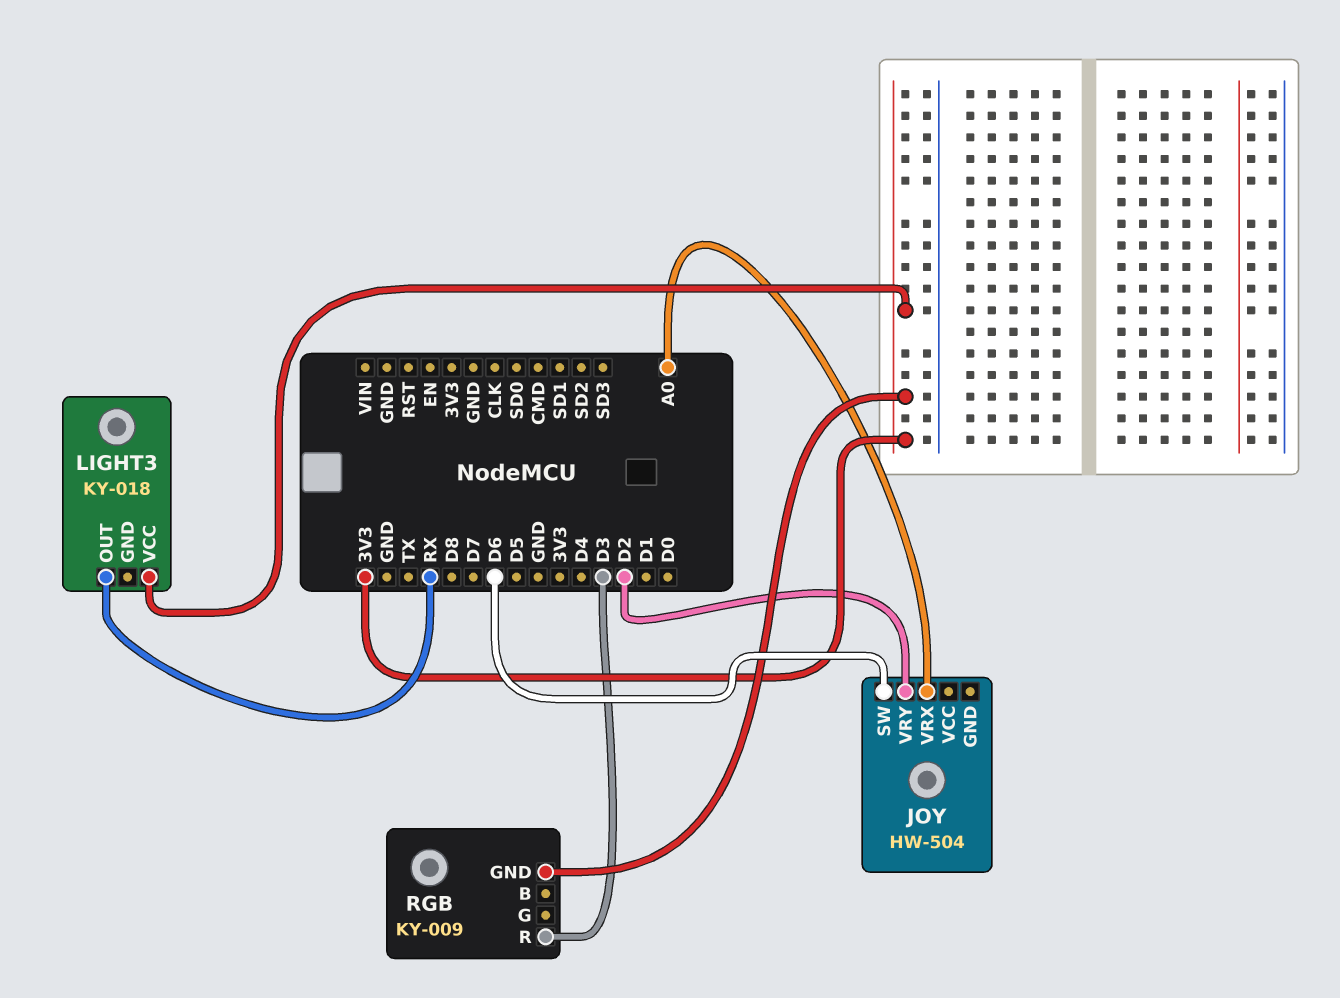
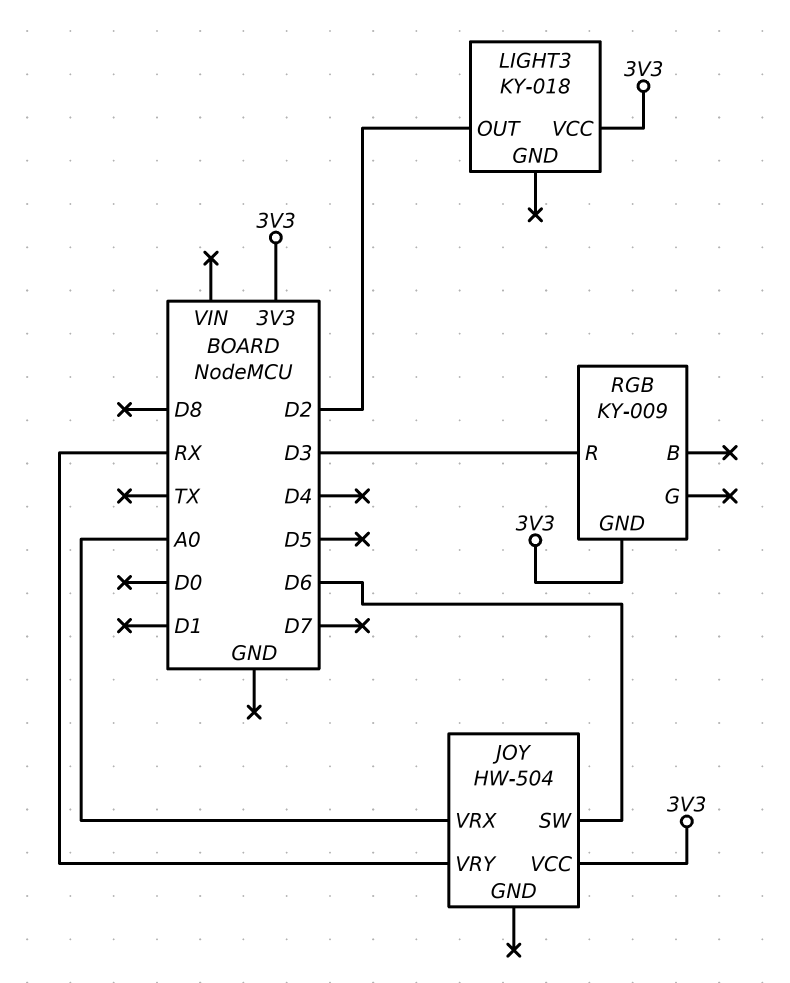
JOY pin VCC: none -> 3V3
JOY pin VRY: D2 -> RX
LIGHT3 pin OUT: RX -> D2

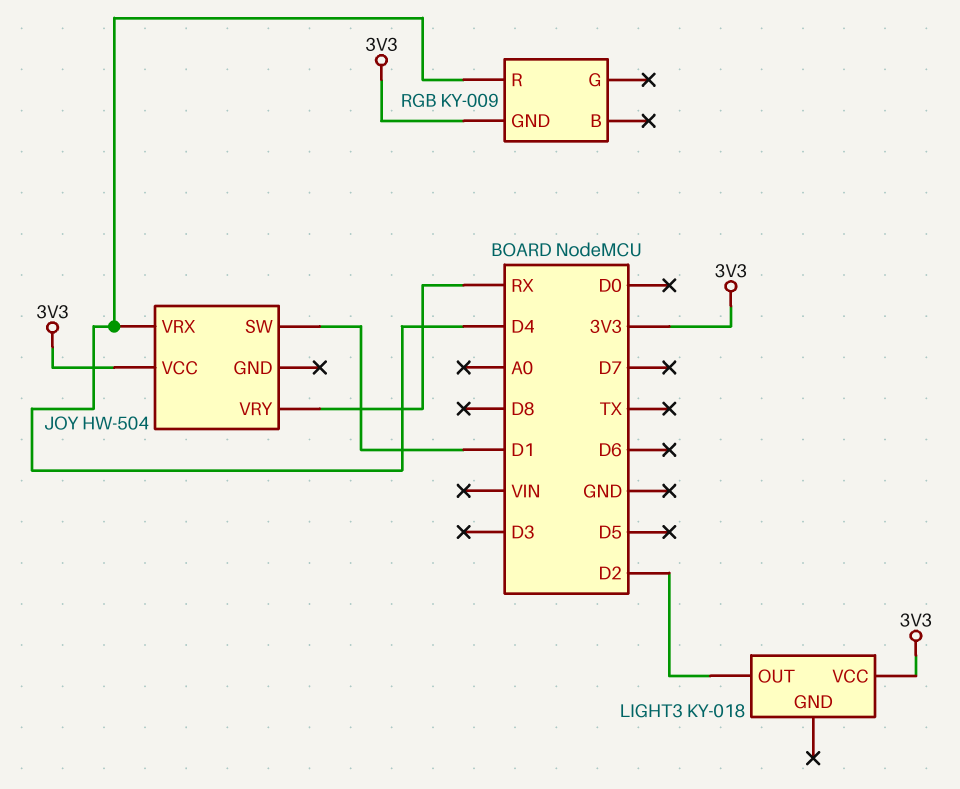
JOY pin SW: D6 -> D1
JOY pin VRX: A0 -> D4
RGB pin R: D3 -> D4

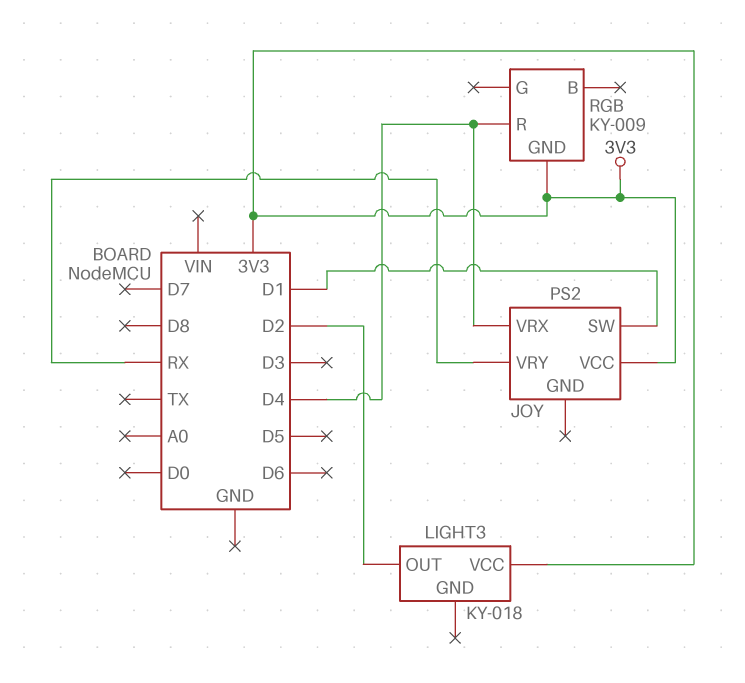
JOY: HW-504 -> PS2

